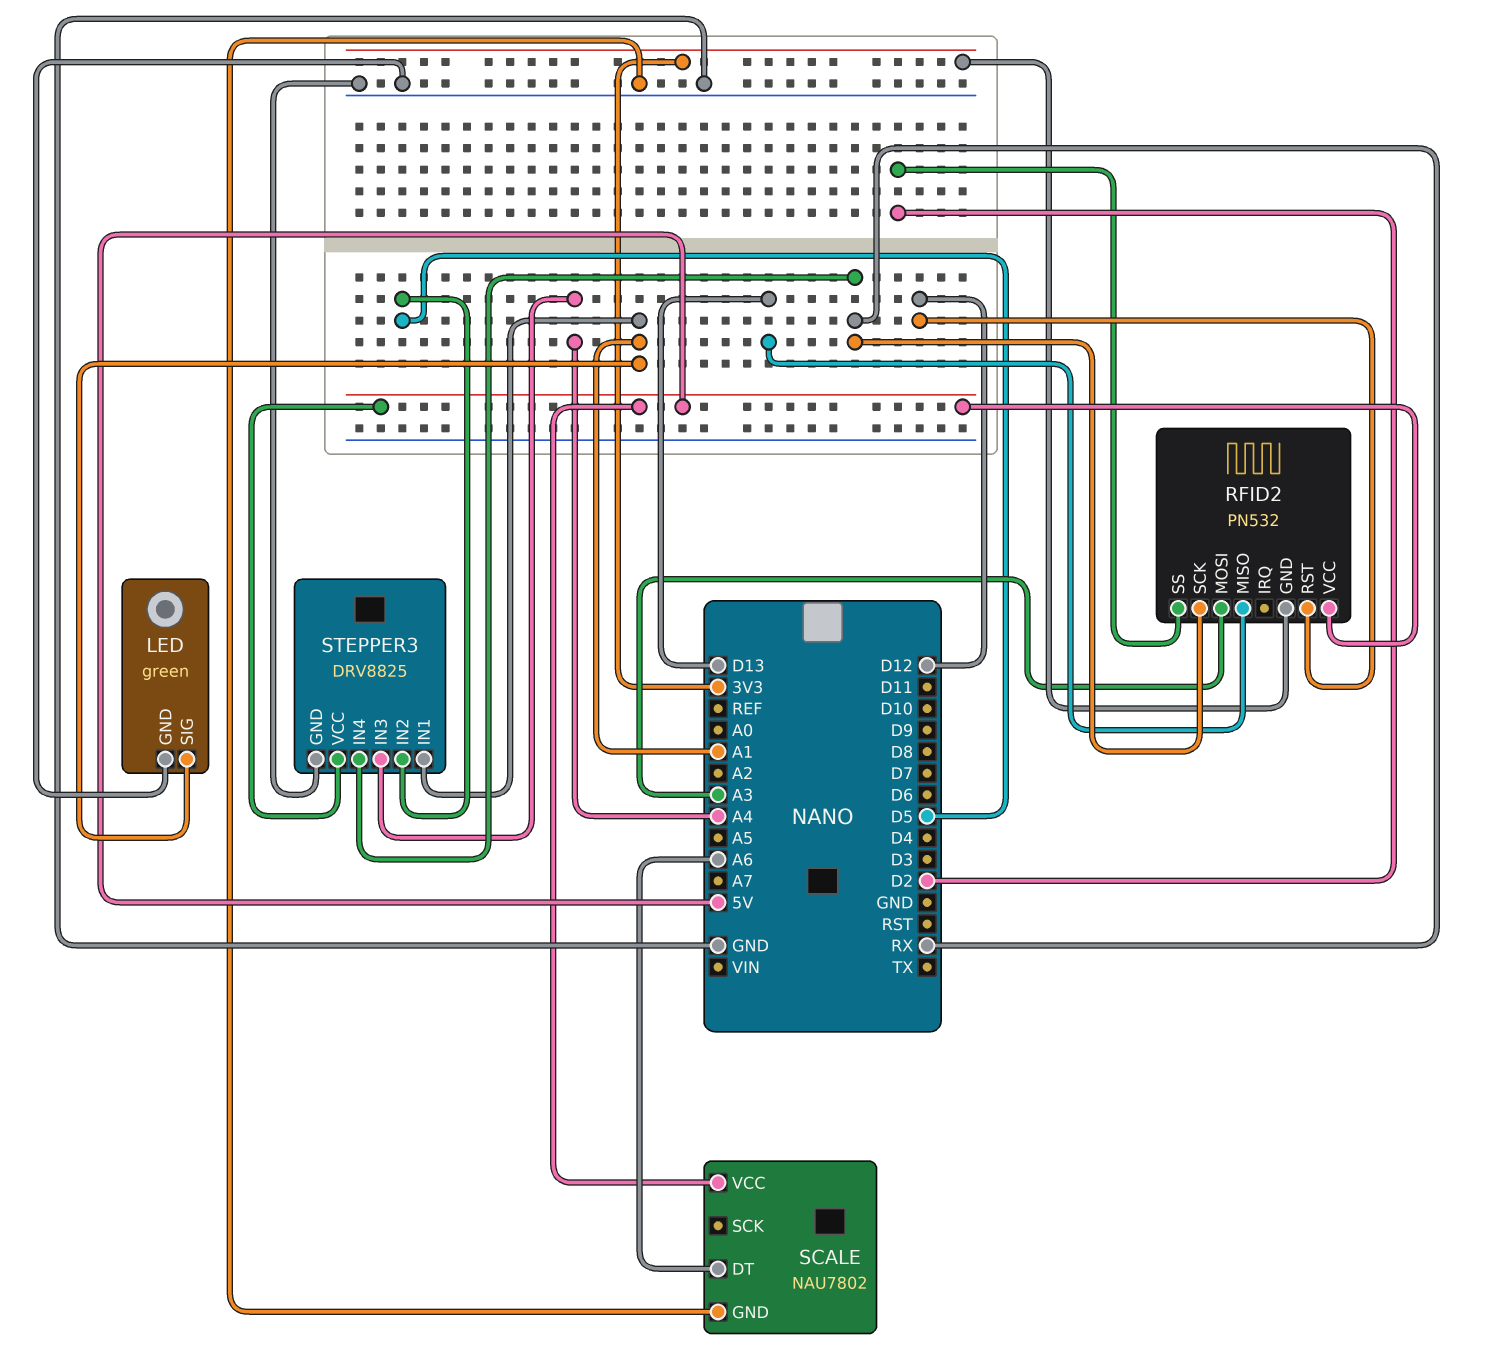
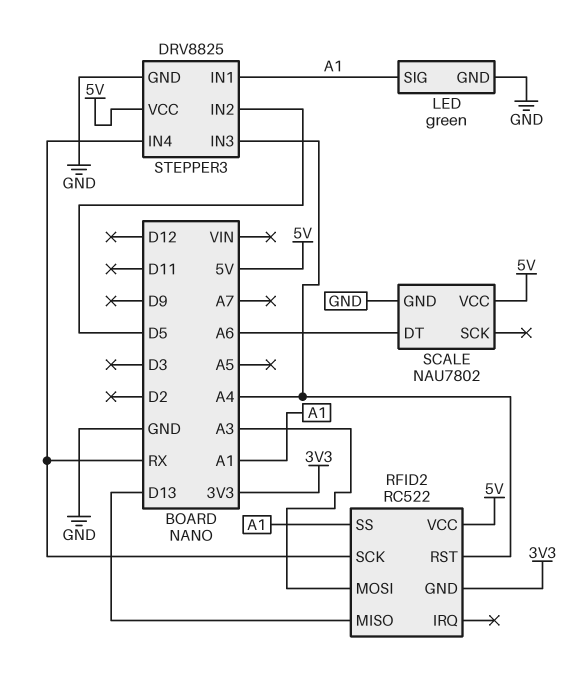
RFID2: PN532 -> RC522
RFID2 pin RST: D12 -> A4
RFID2 pin SS: D2 -> A1

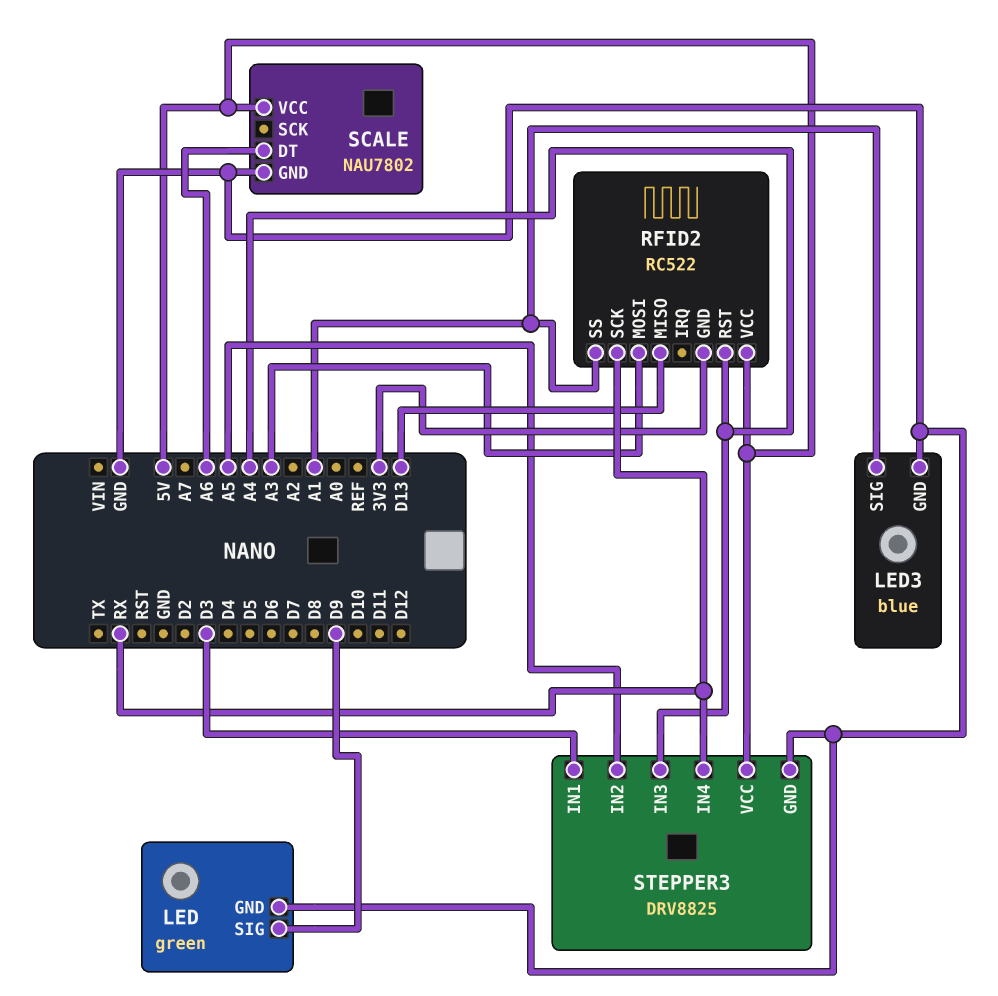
LED pin SIG: A1 -> D9
LED3: none -> blue
LED3 pin GND: none -> GND
LED3 pin SIG: none -> A1
STEPPER3 pin IN1: A1 -> D3
STEPPER3 pin IN2: D5 -> A5

